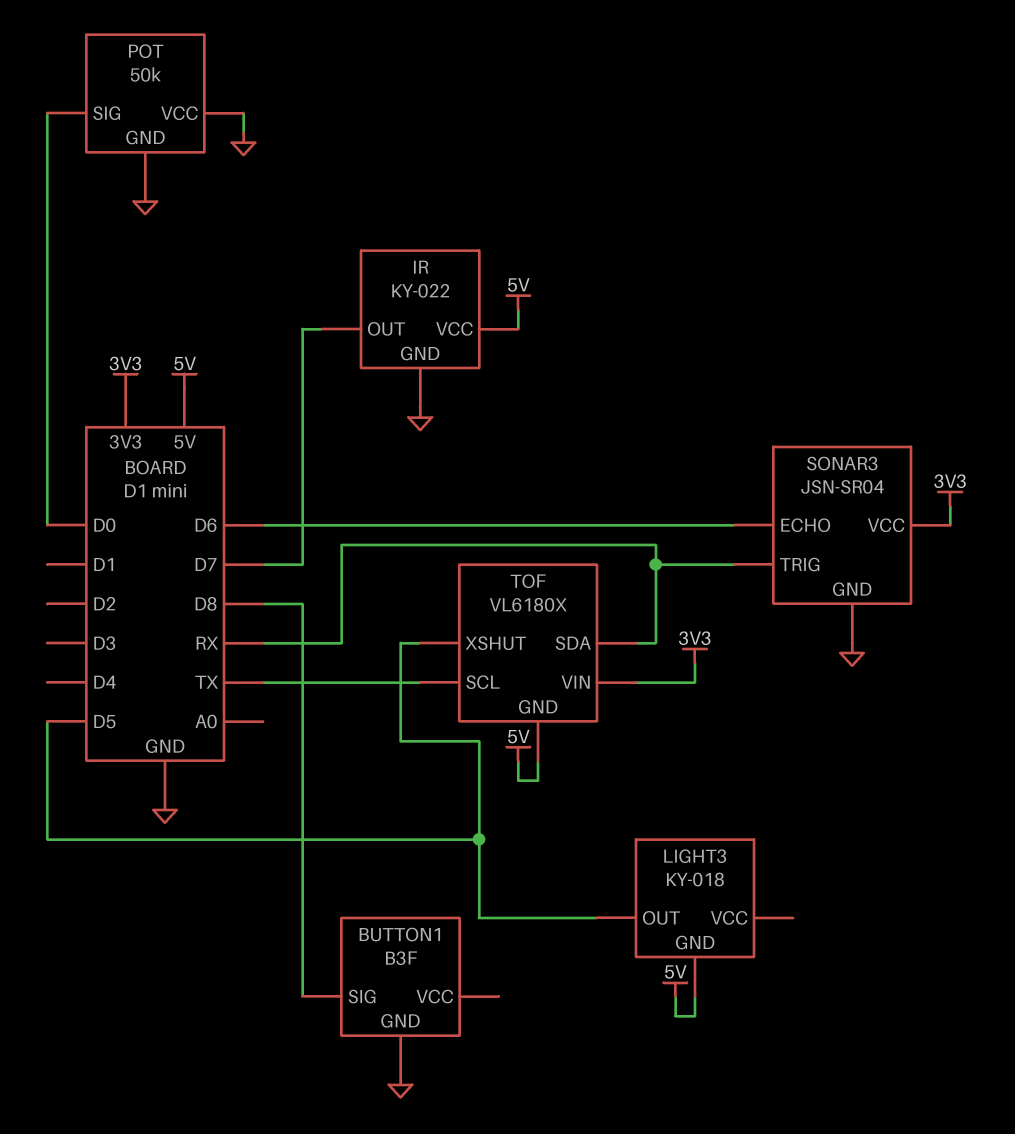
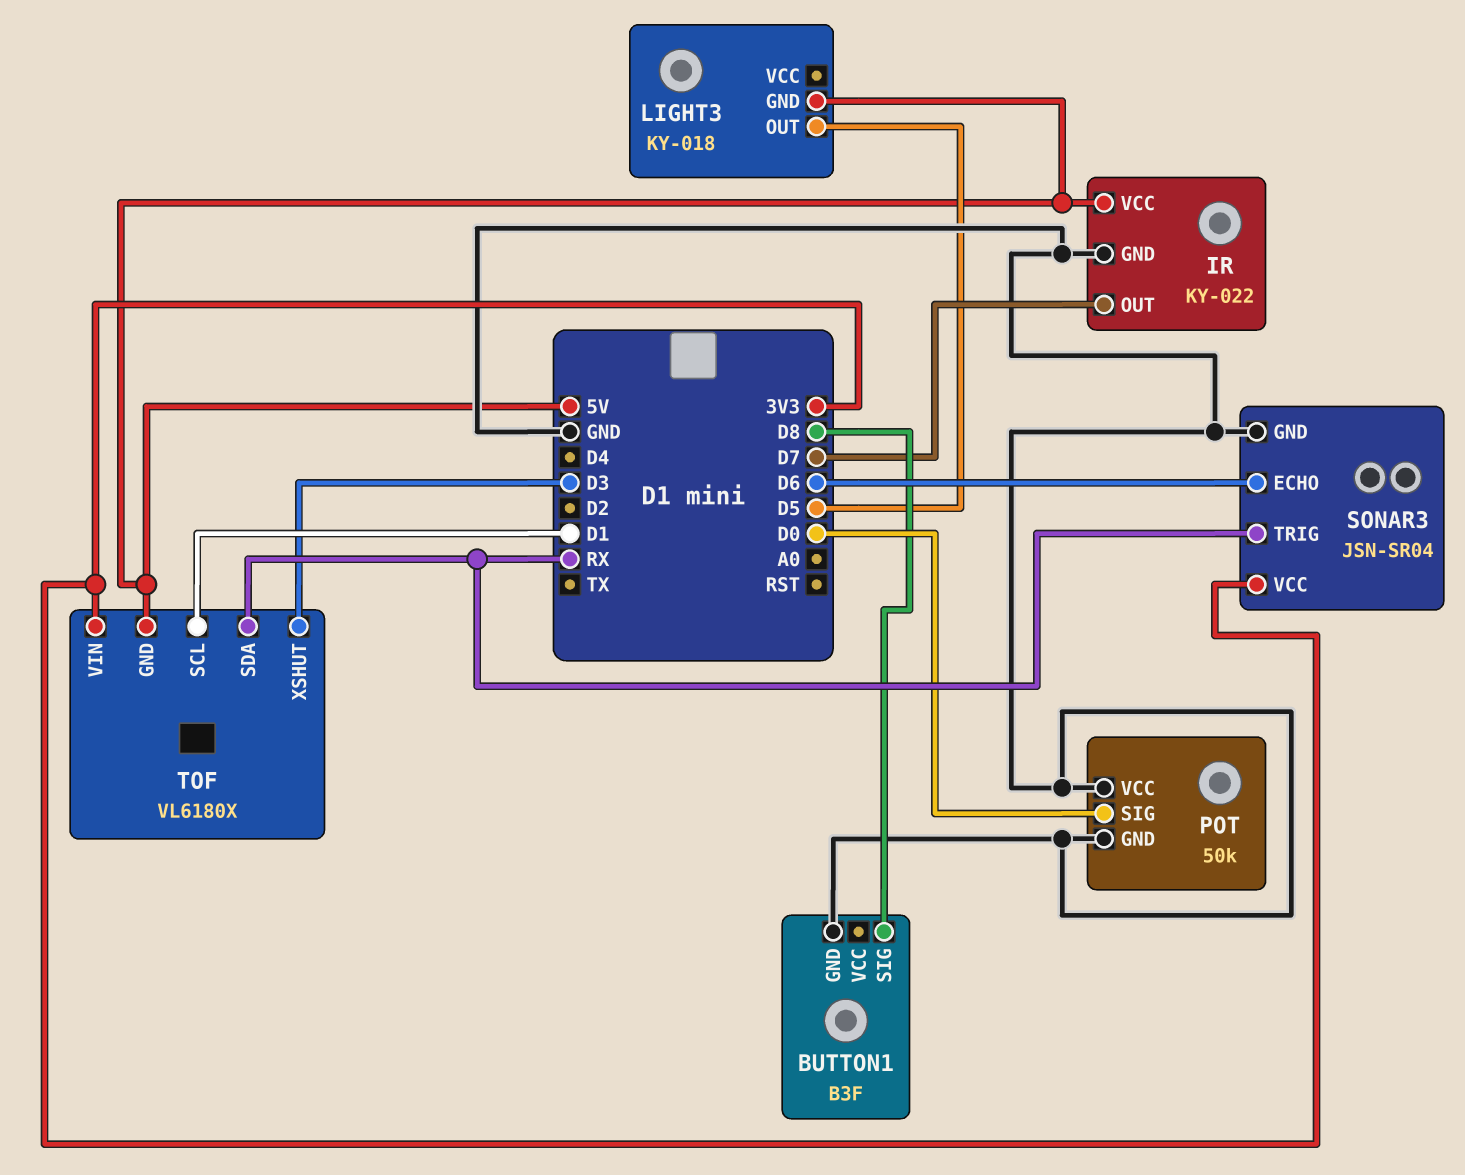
TOF pin SCL: TX -> D1
TOF pin XSHUT: D5 -> D3

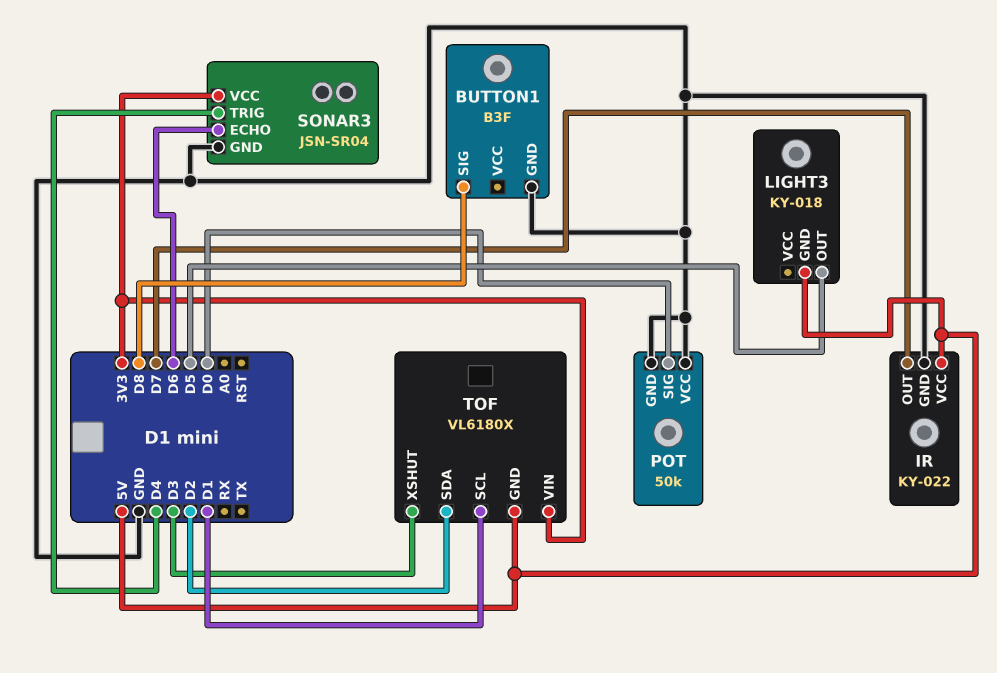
SONAR3 pin TRIG: RX -> D4
TOF pin SDA: RX -> D2

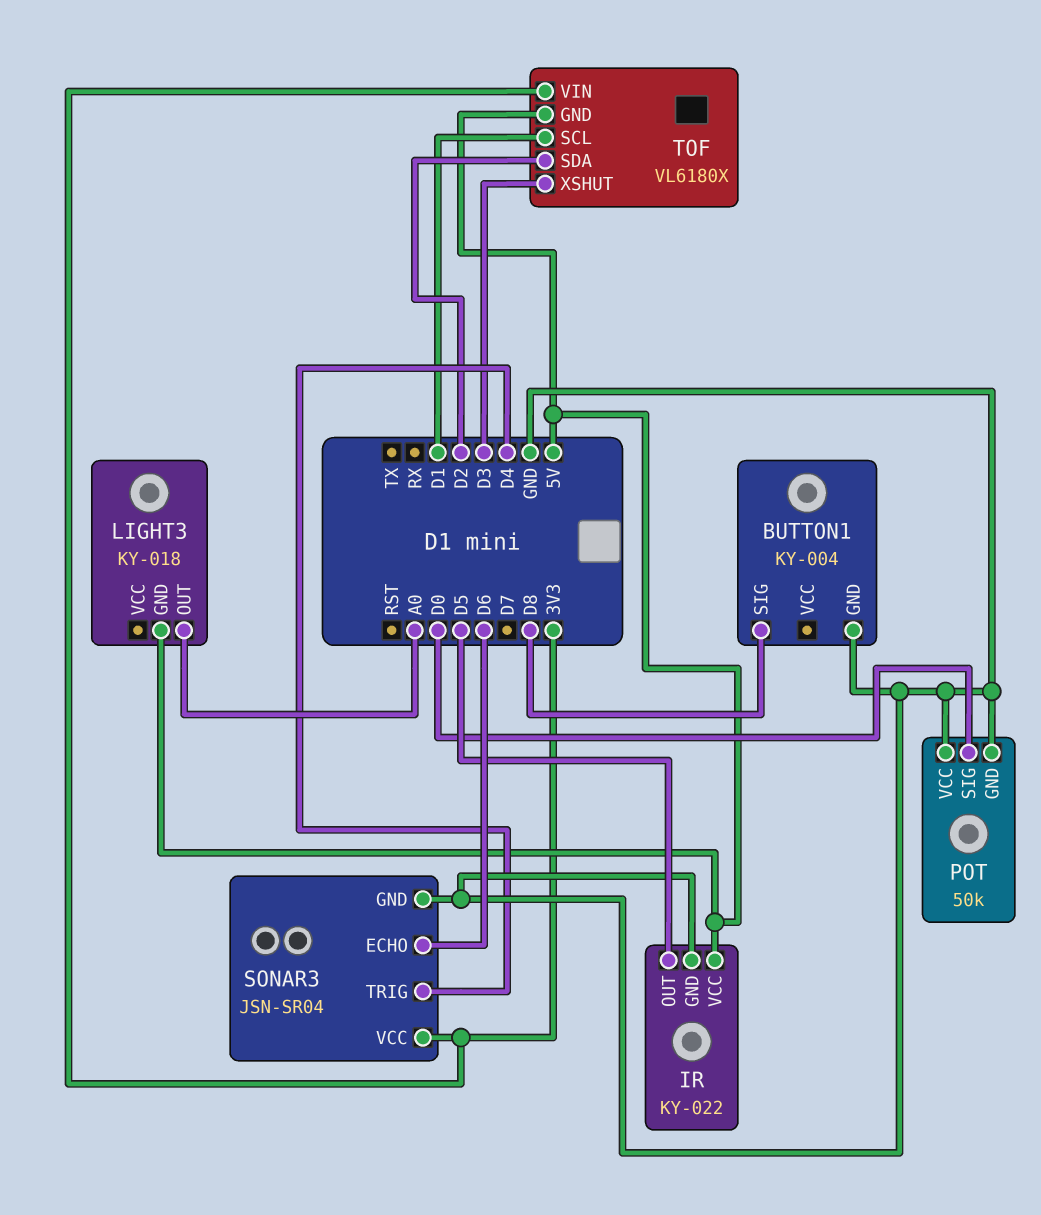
BUTTON1: B3F -> KY-004
IR pin OUT: D7 -> D5
LIGHT3 pin OUT: D5 -> A0

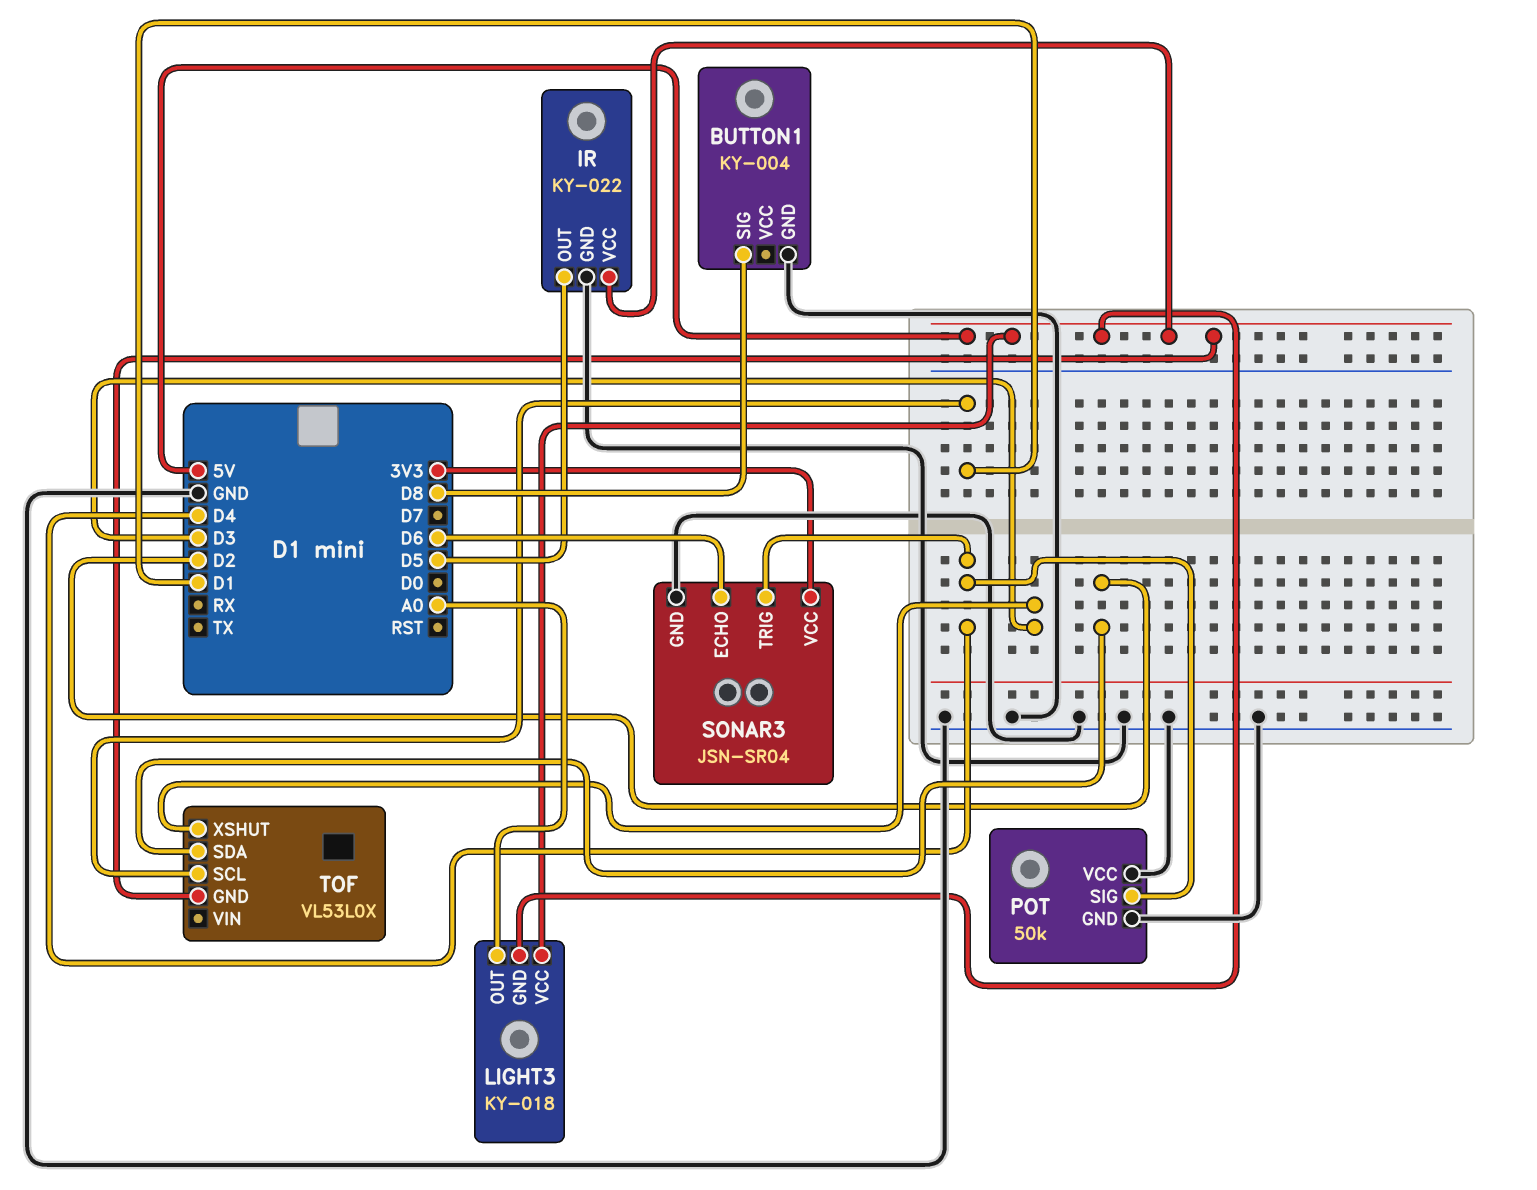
LIGHT3 pin VCC: none -> 5V
POT pin SIG: D0 -> D4
TOF: VL6180X -> VL53L0X
TOF pin VIN: 3V3 -> none

